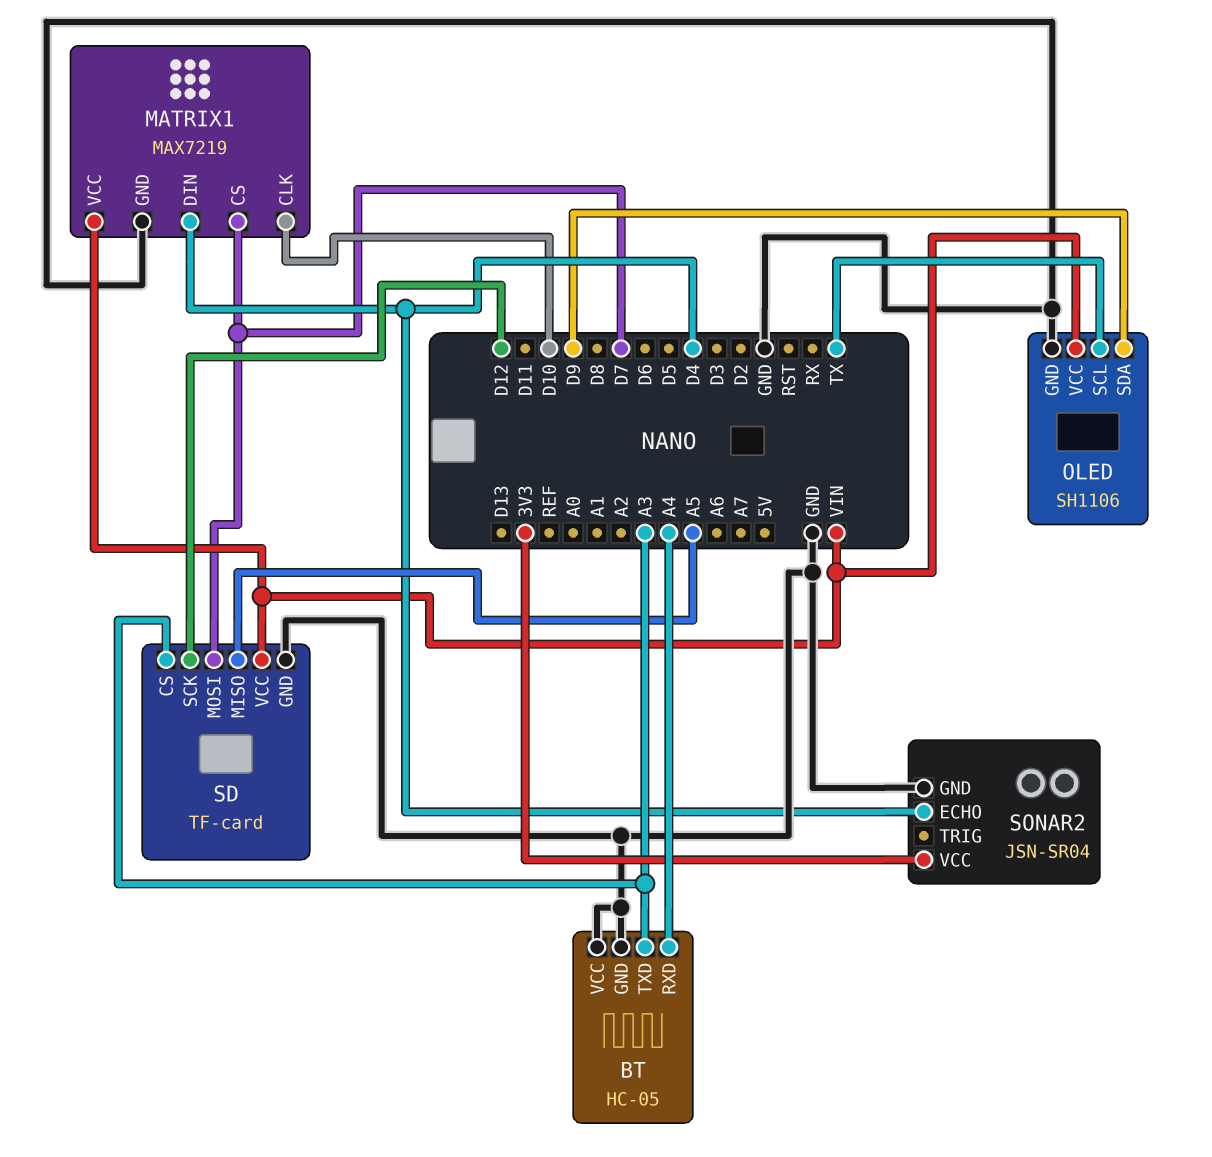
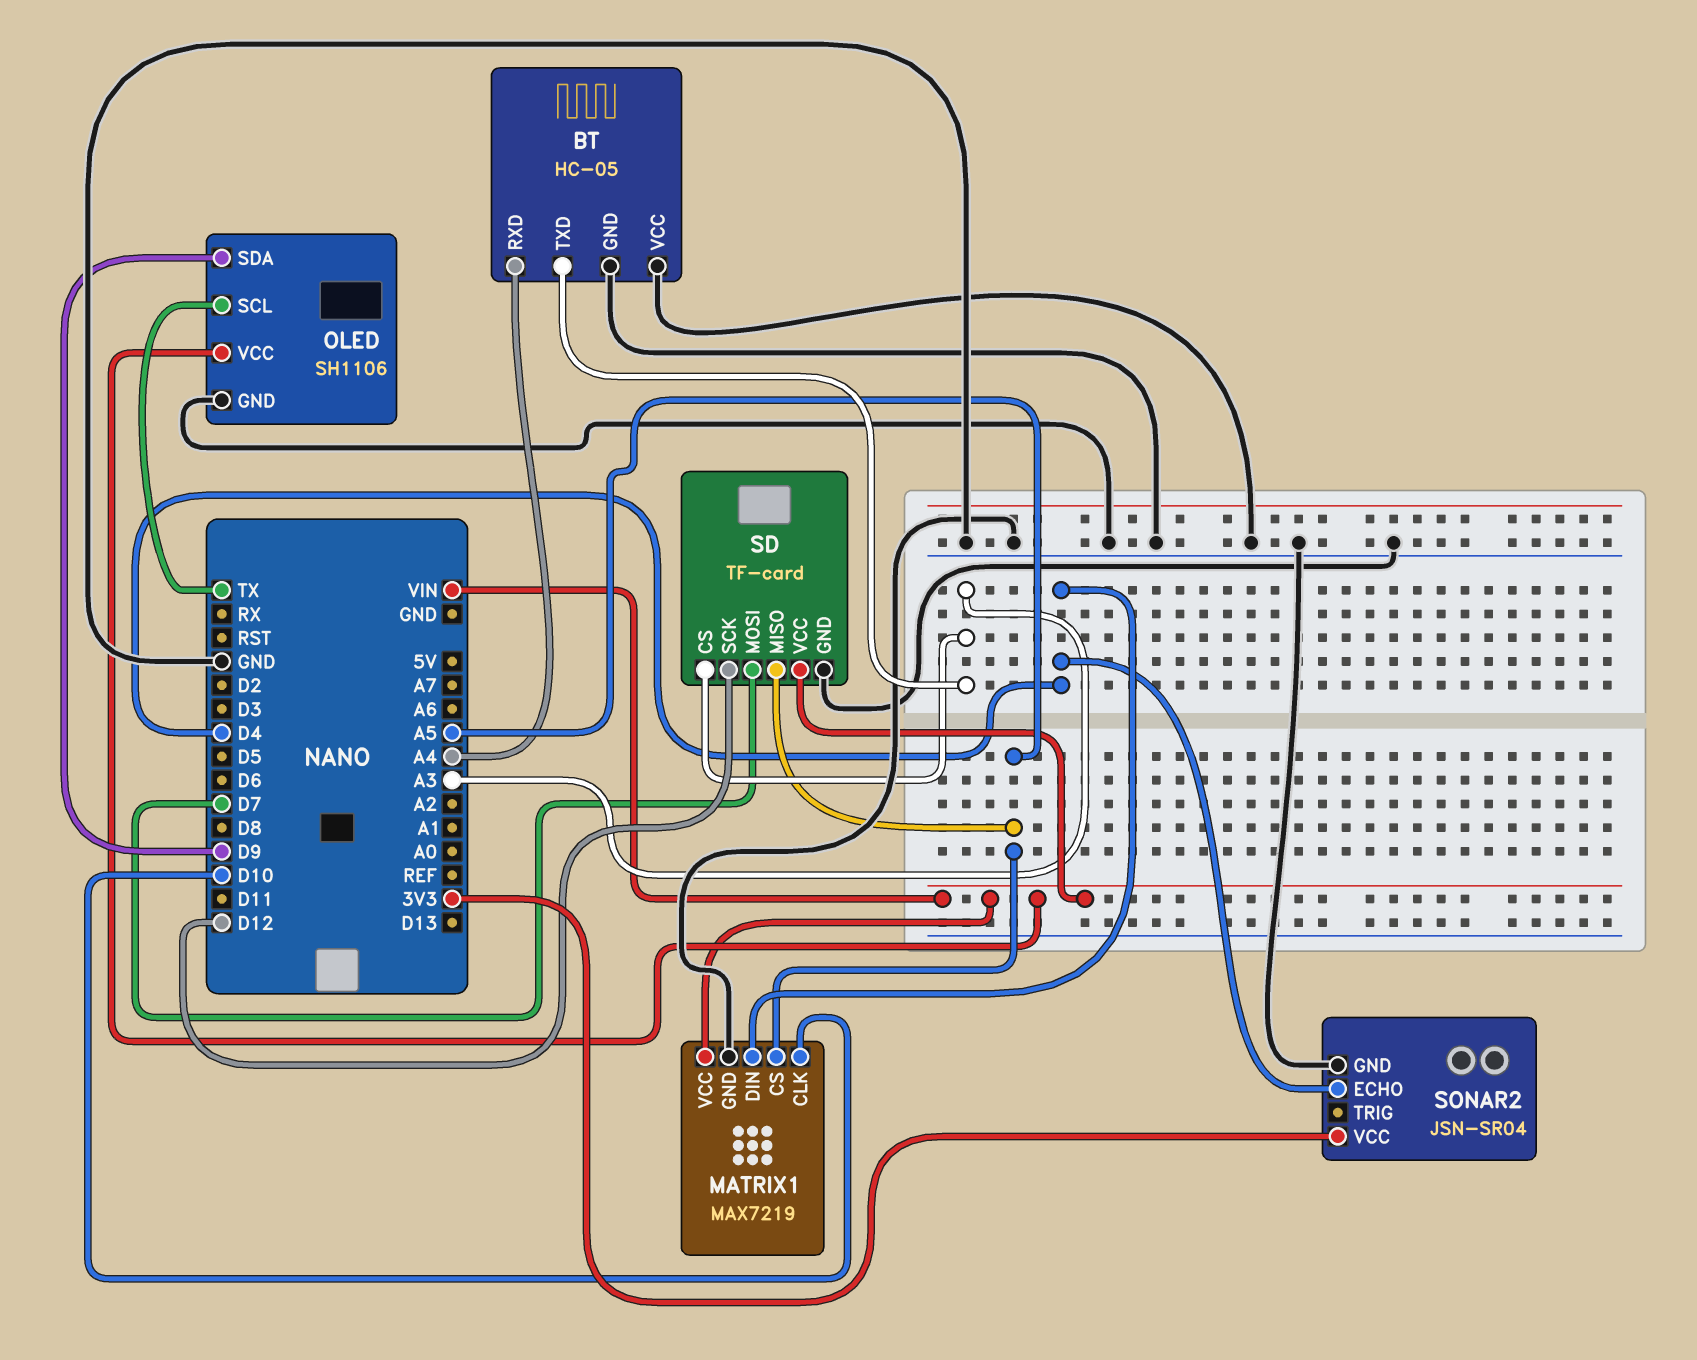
MATRIX1 pin CS: D7 -> A5

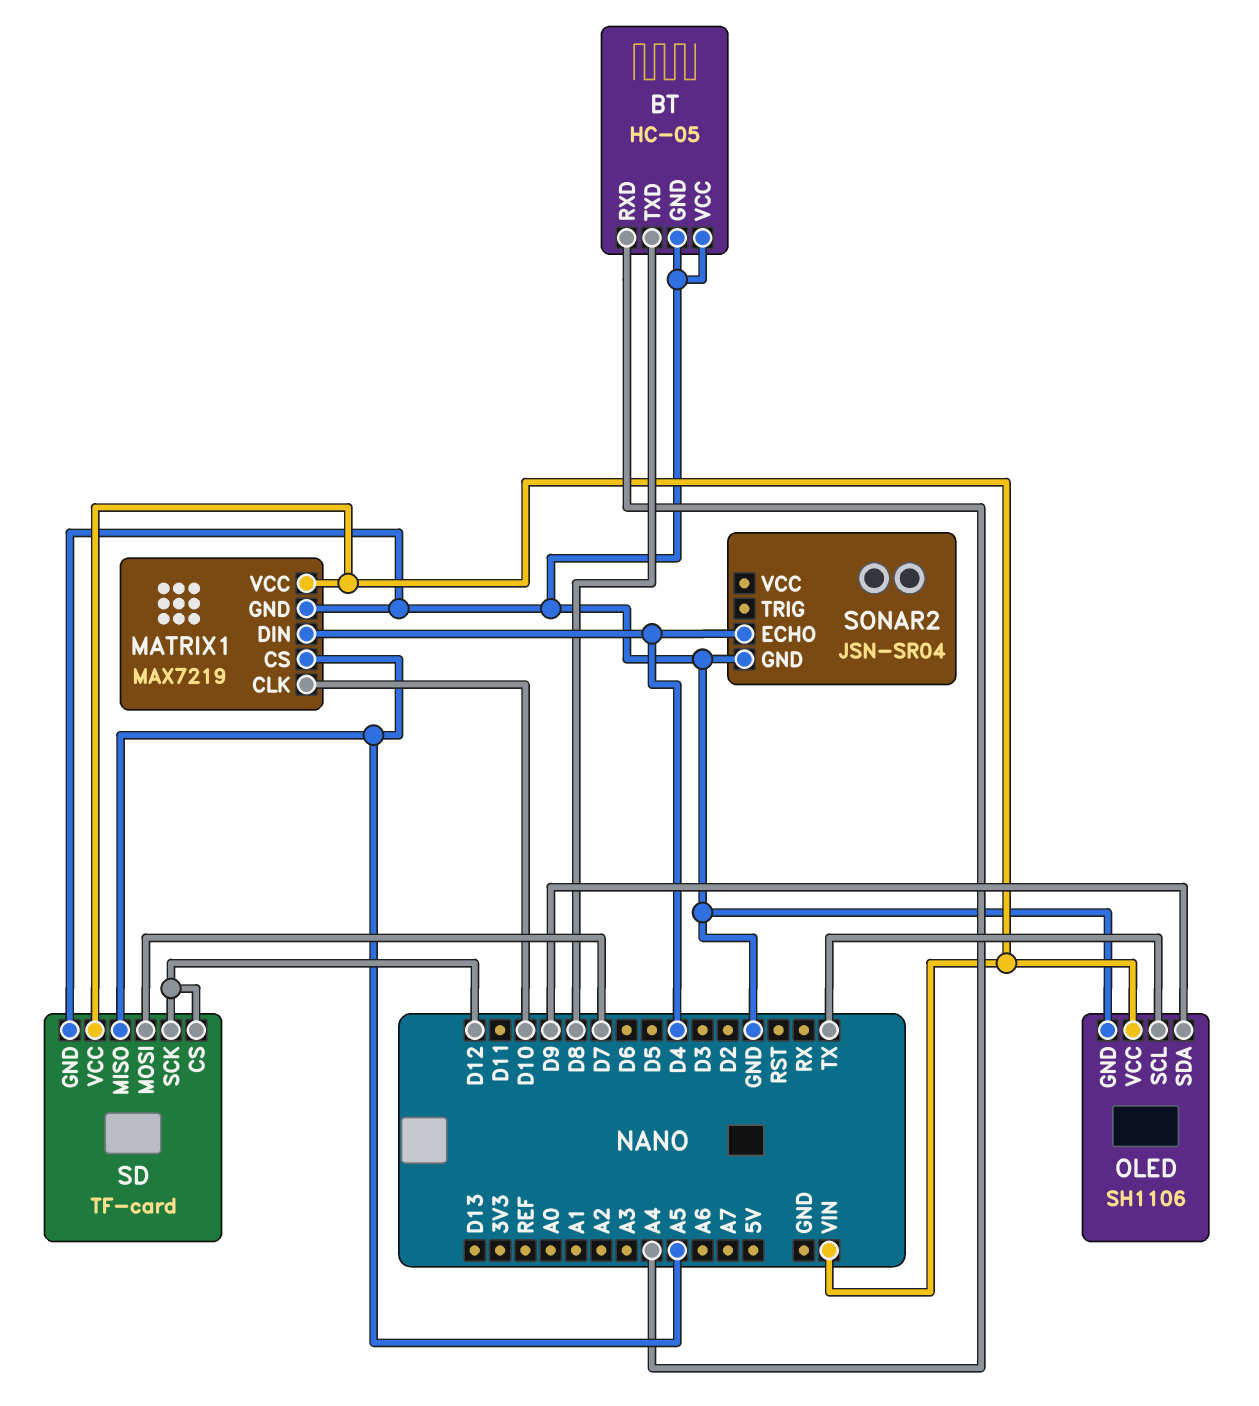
BT pin TXD: A3 -> D8
SD pin CS: A3 -> D12
SONAR2 pin VCC: 3V3 -> none

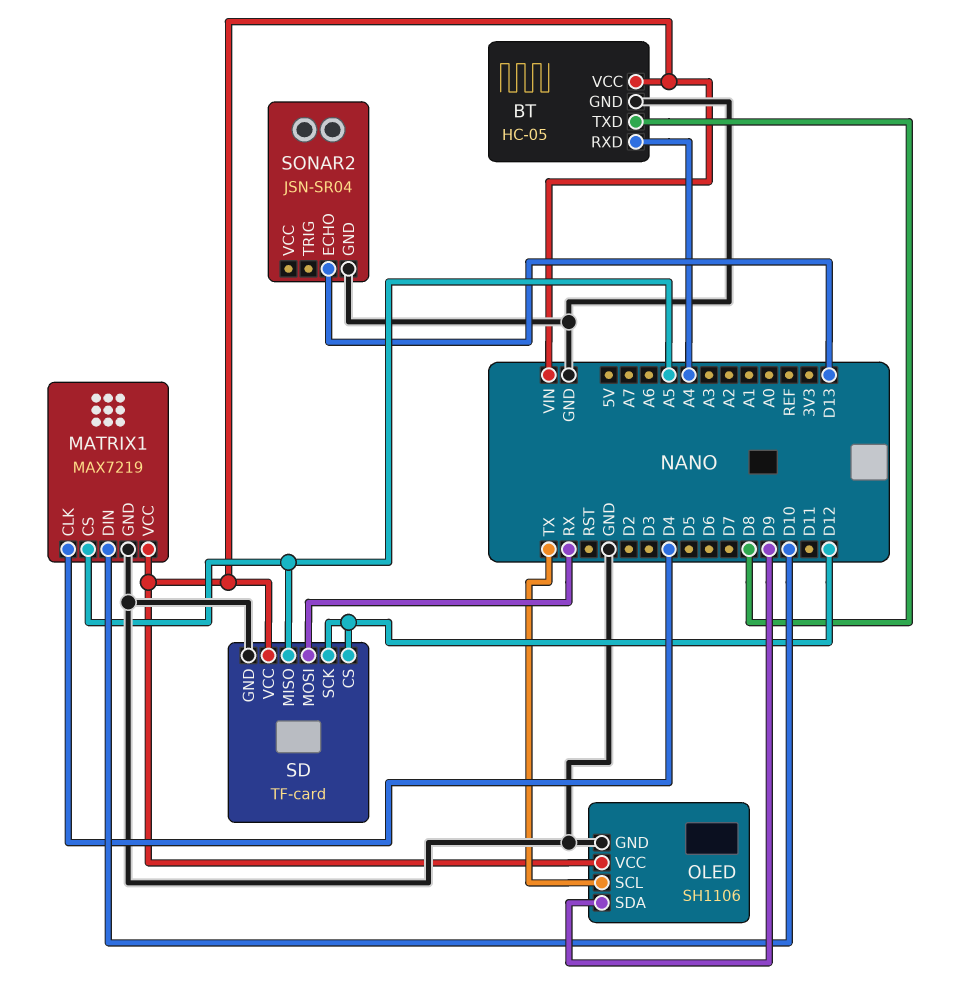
BT pin VCC: GND -> VIN
MATRIX1 pin CLK: D10 -> D4
MATRIX1 pin DIN: D4 -> D10
SD pin MOSI: D7 -> RX
SONAR2 pin ECHO: D4 -> D13

